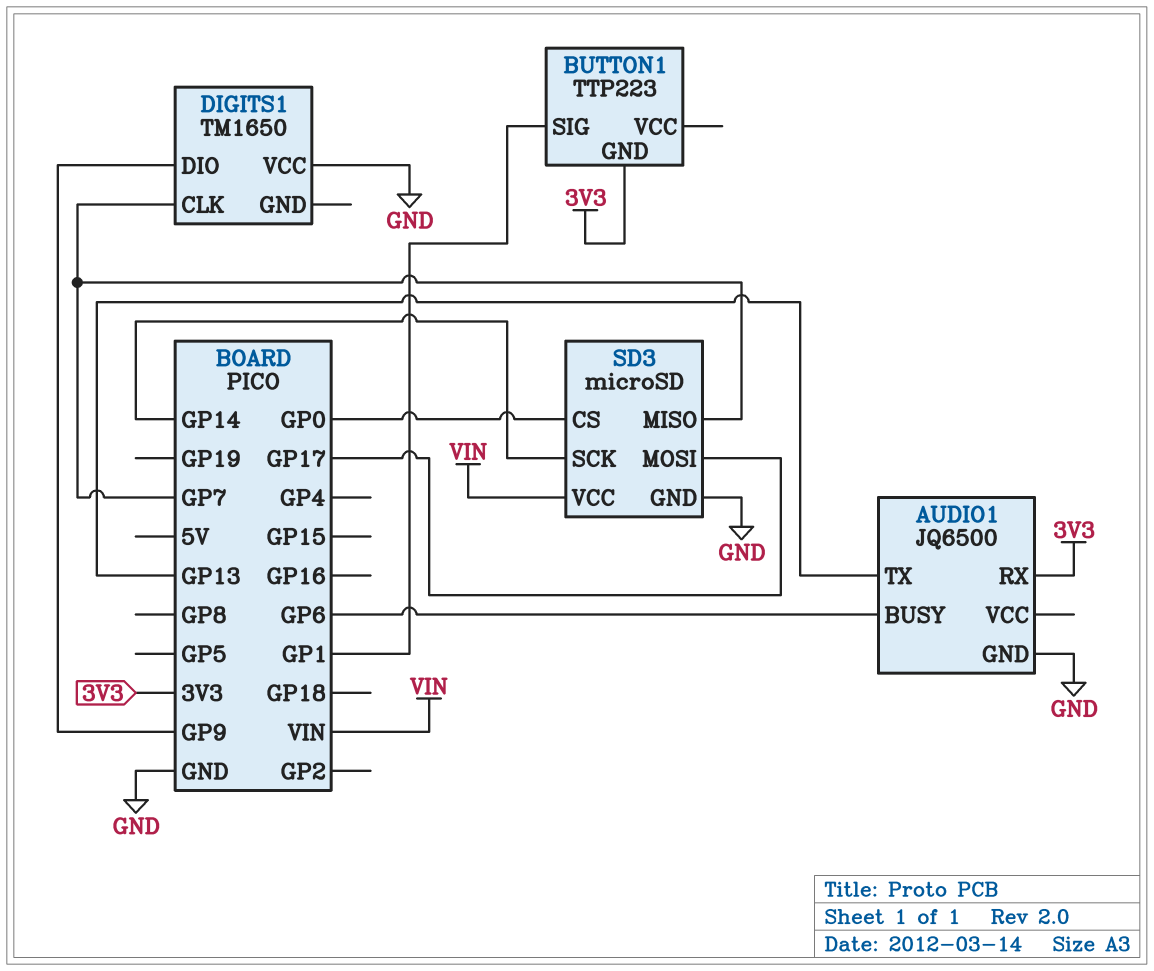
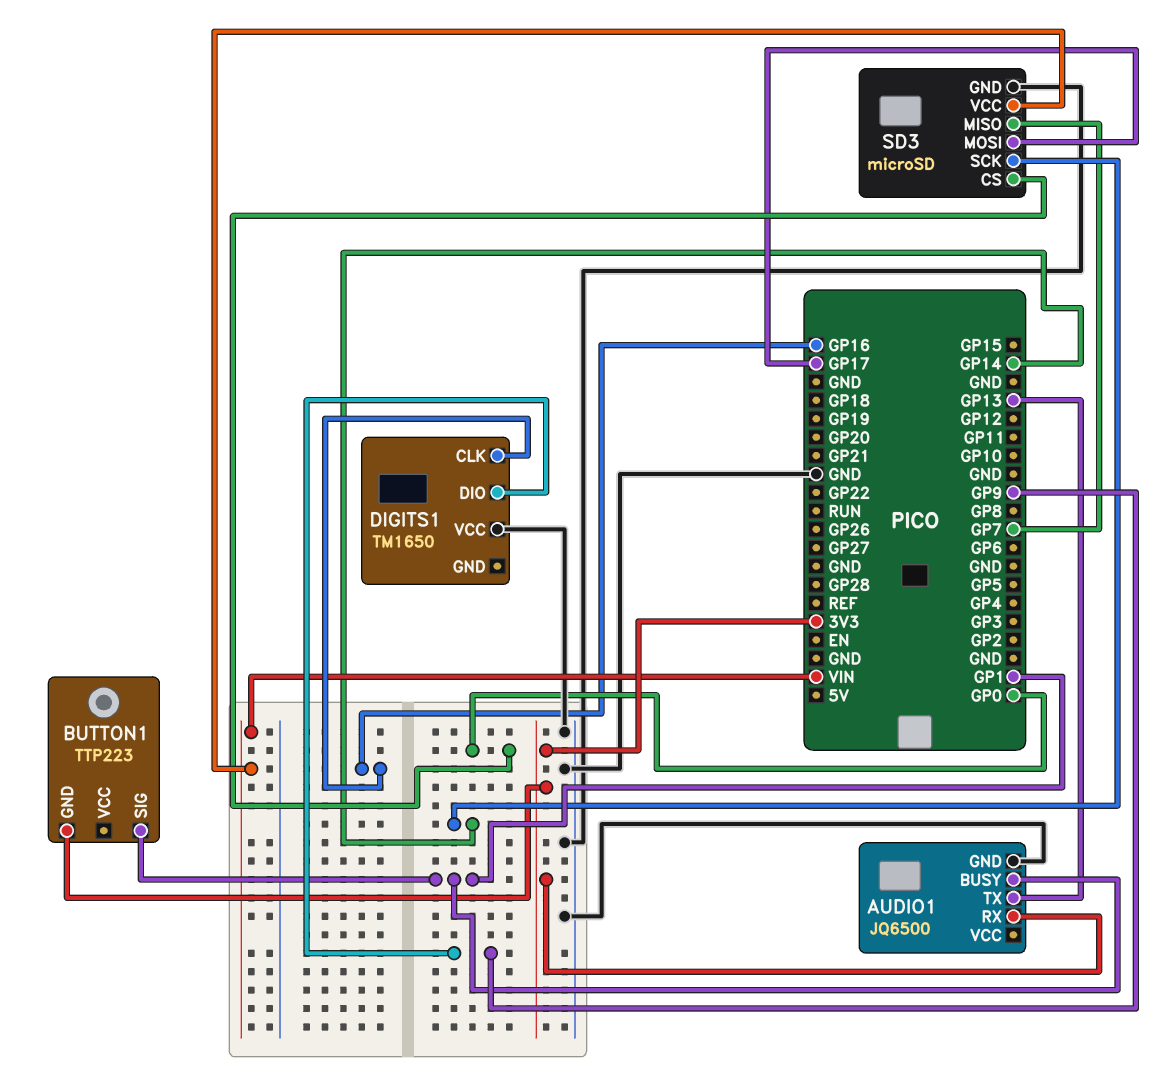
AUDIO1 pin BUSY: GP6 -> GP1
DIGITS1 pin CLK: GP7 -> GP16

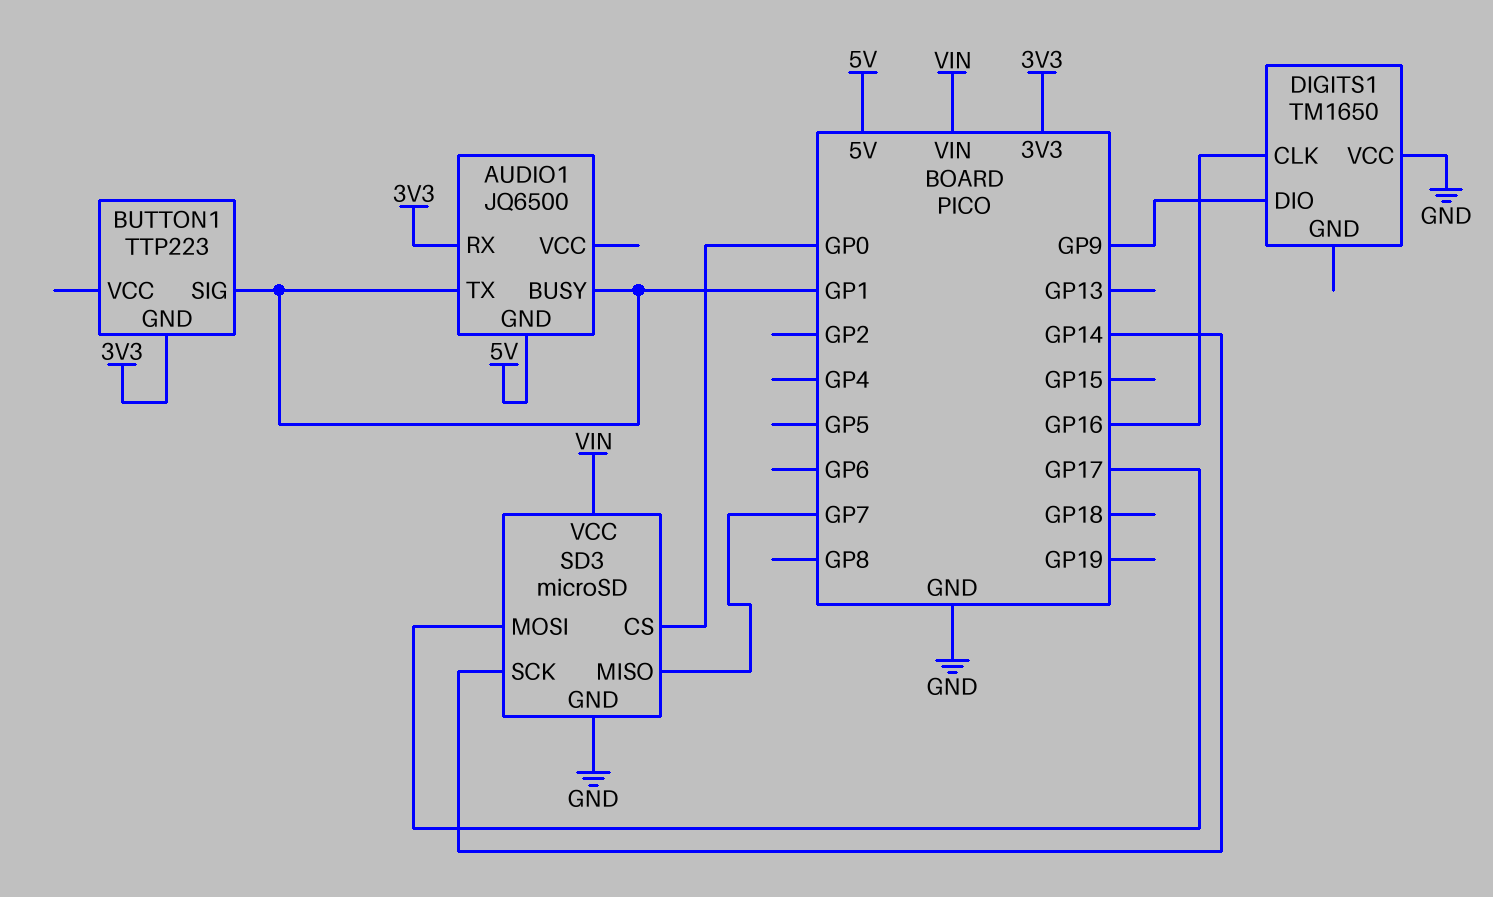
AUDIO1 pin GND: GND -> 5V
AUDIO1 pin TX: GP13 -> GP1

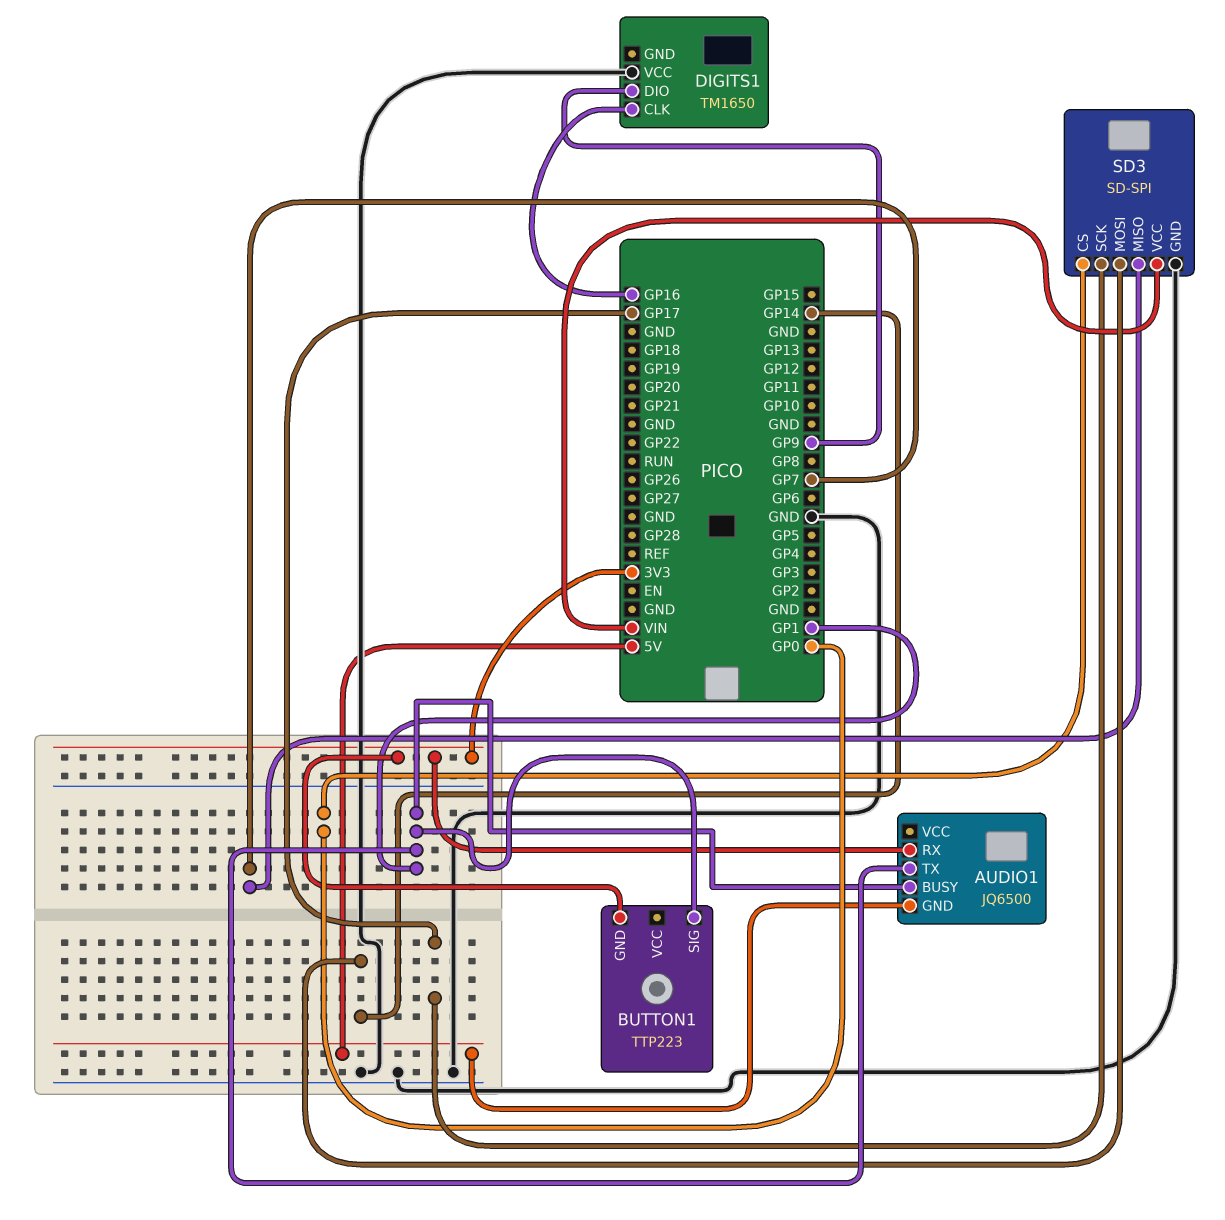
SD3: microSD -> SD-SPI
SD3 pin MOSI: GP17 -> GP14
SD3 pin SCK: GP14 -> GP17

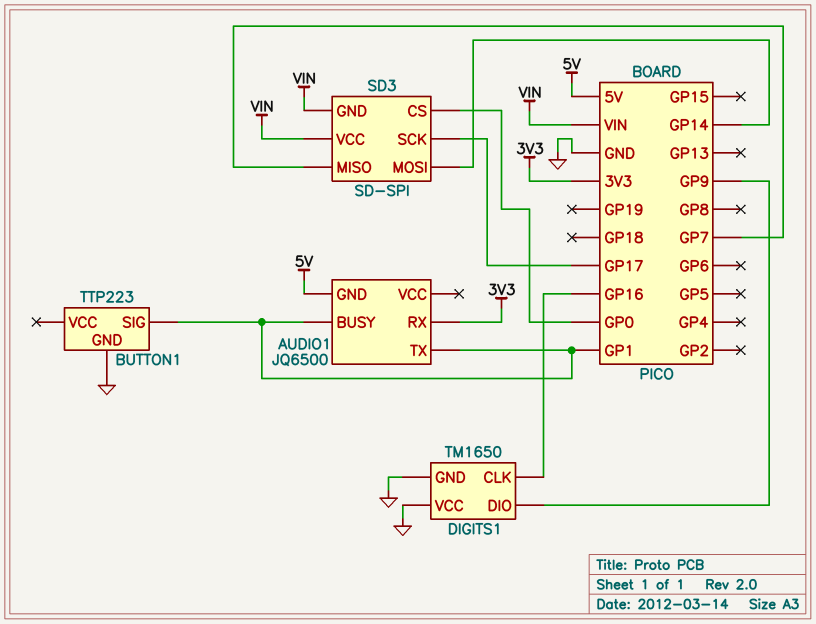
BUTTON1 pin GND: 3V3 -> GND
DIGITS1 pin GND: none -> GND
SD3 pin GND: GND -> VIN

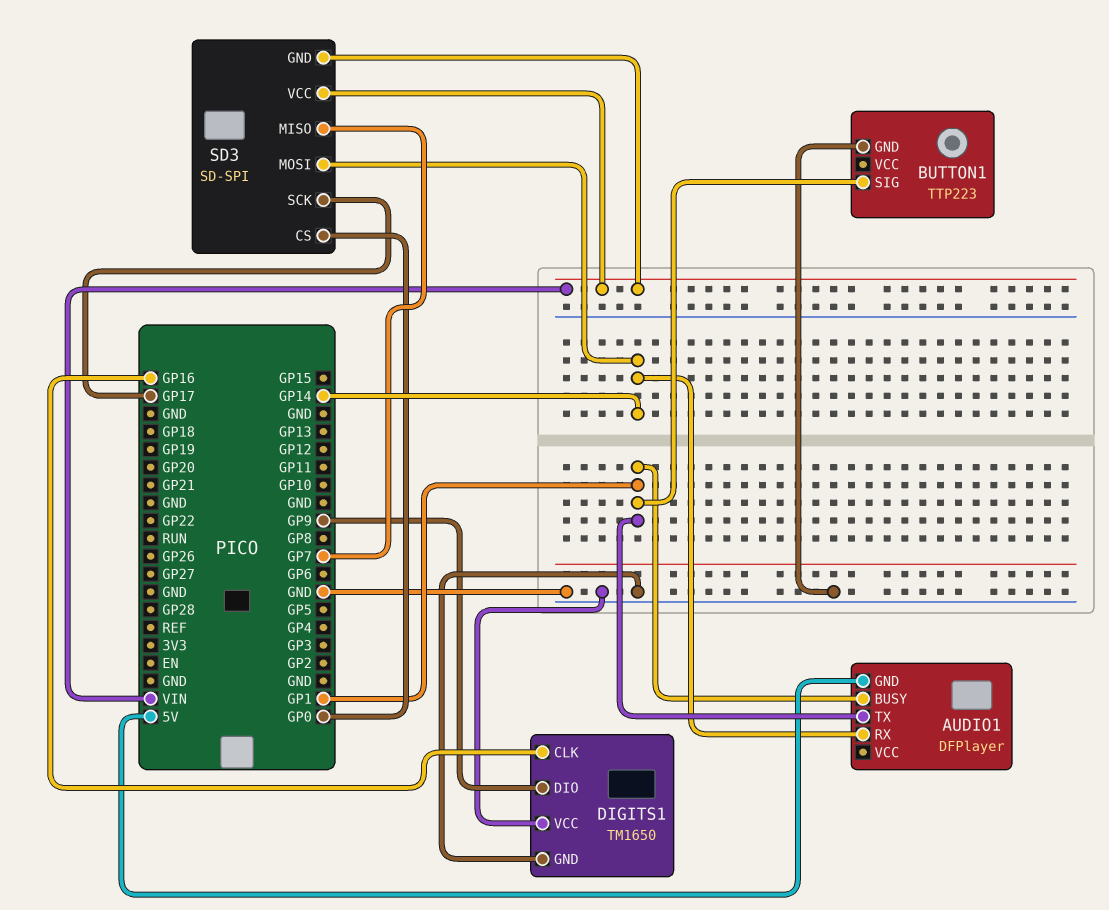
AUDIO1: JQ6500 -> DFPlayer
AUDIO1 pin RX: 3V3 -> GP14

